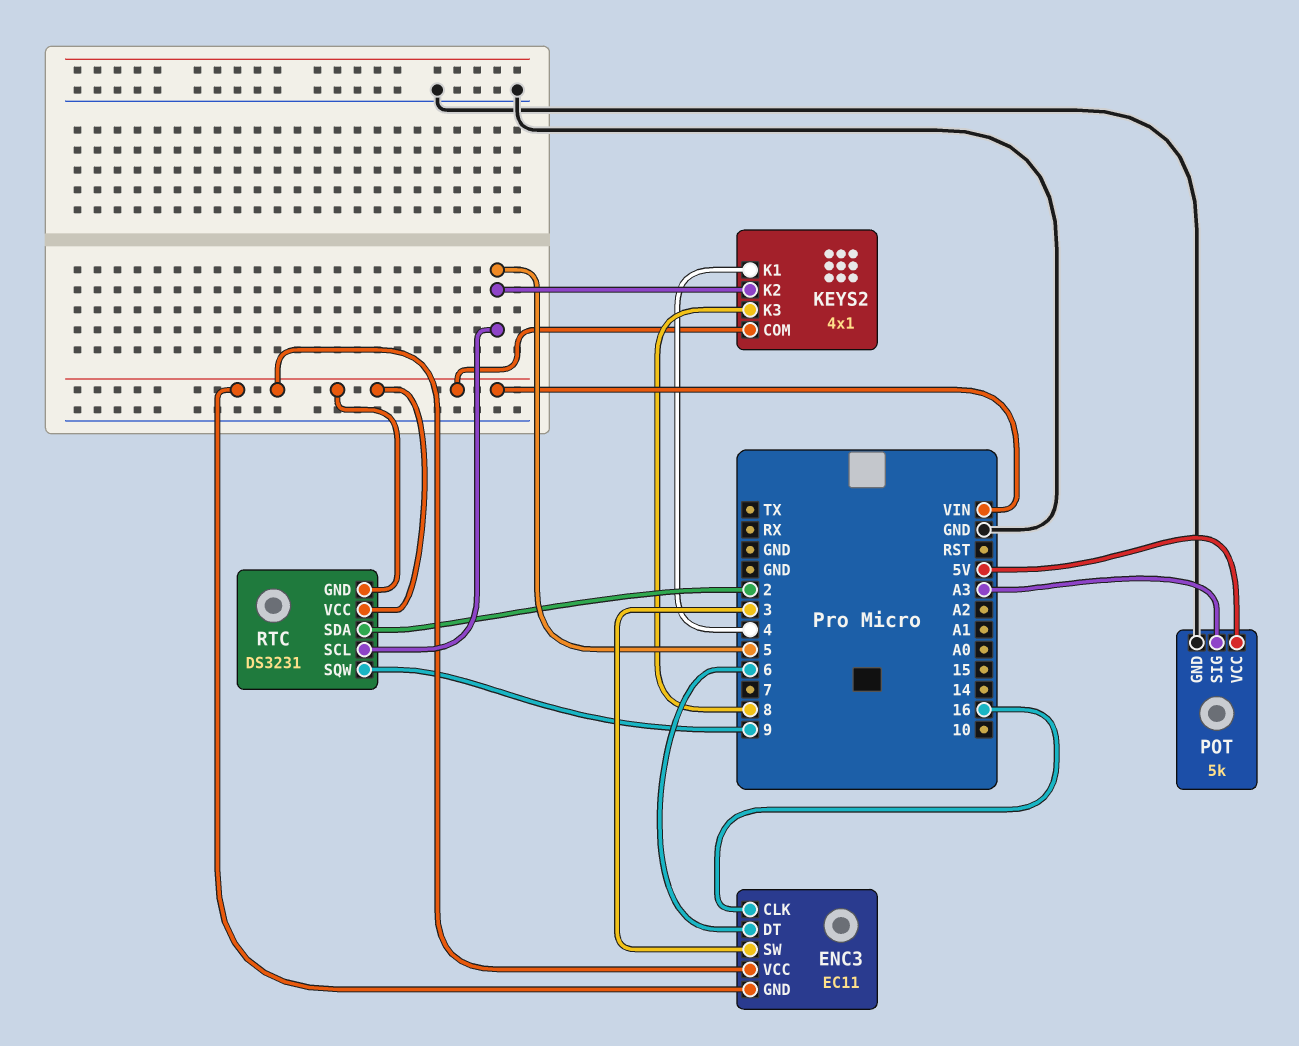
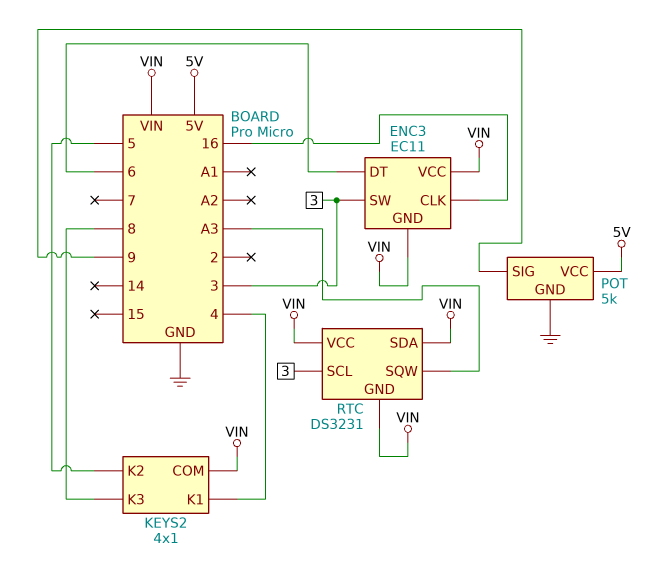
POT pin SIG: A3 -> 9
RTC pin SCL: 5 -> 3
RTC pin SDA: 2 -> VIN
RTC pin SQW: 9 -> A3

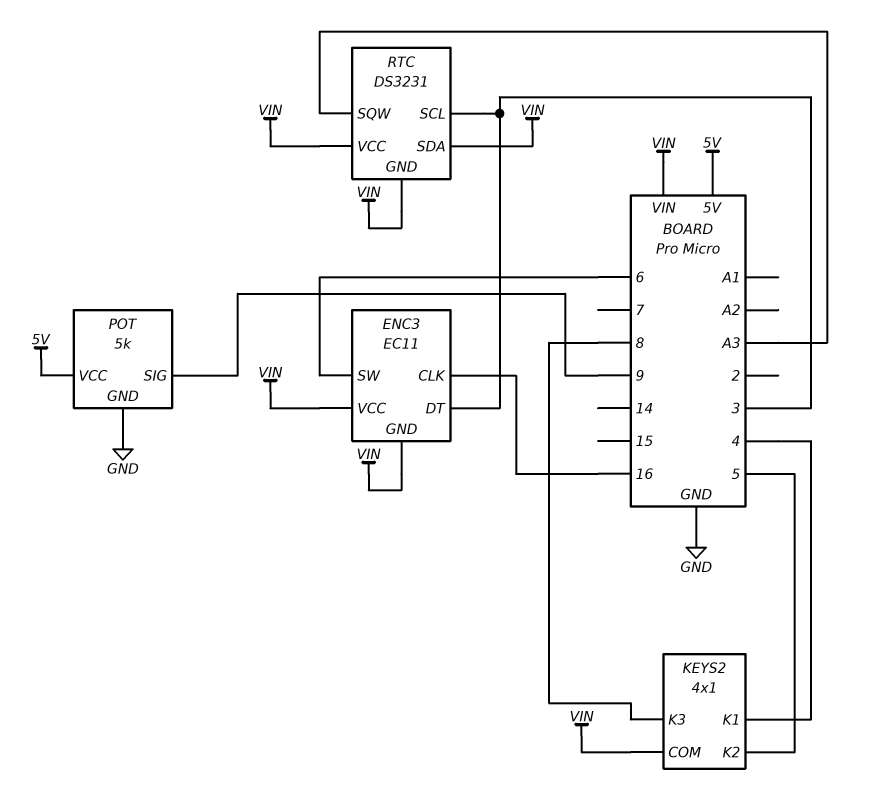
ENC3 pin DT: 6 -> 3
ENC3 pin SW: 3 -> 6

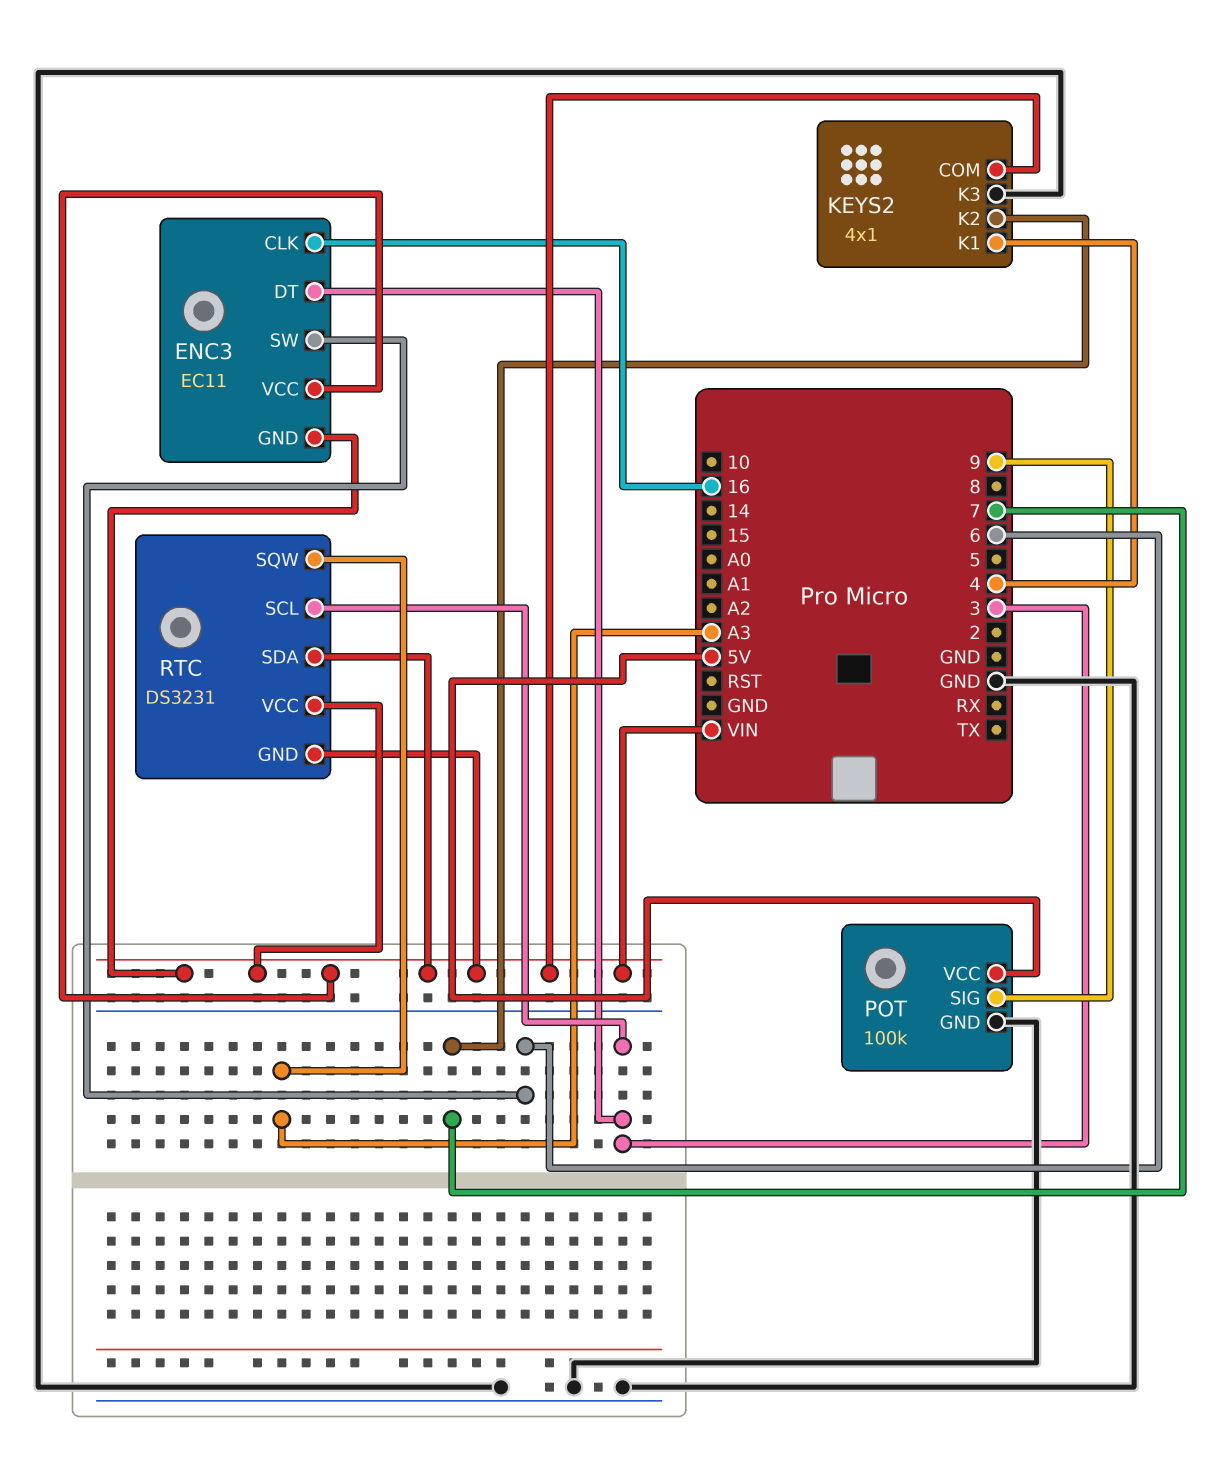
KEYS2 pin K2: 5 -> 7
KEYS2 pin K3: 8 -> GND
POT: 5k -> 100k

